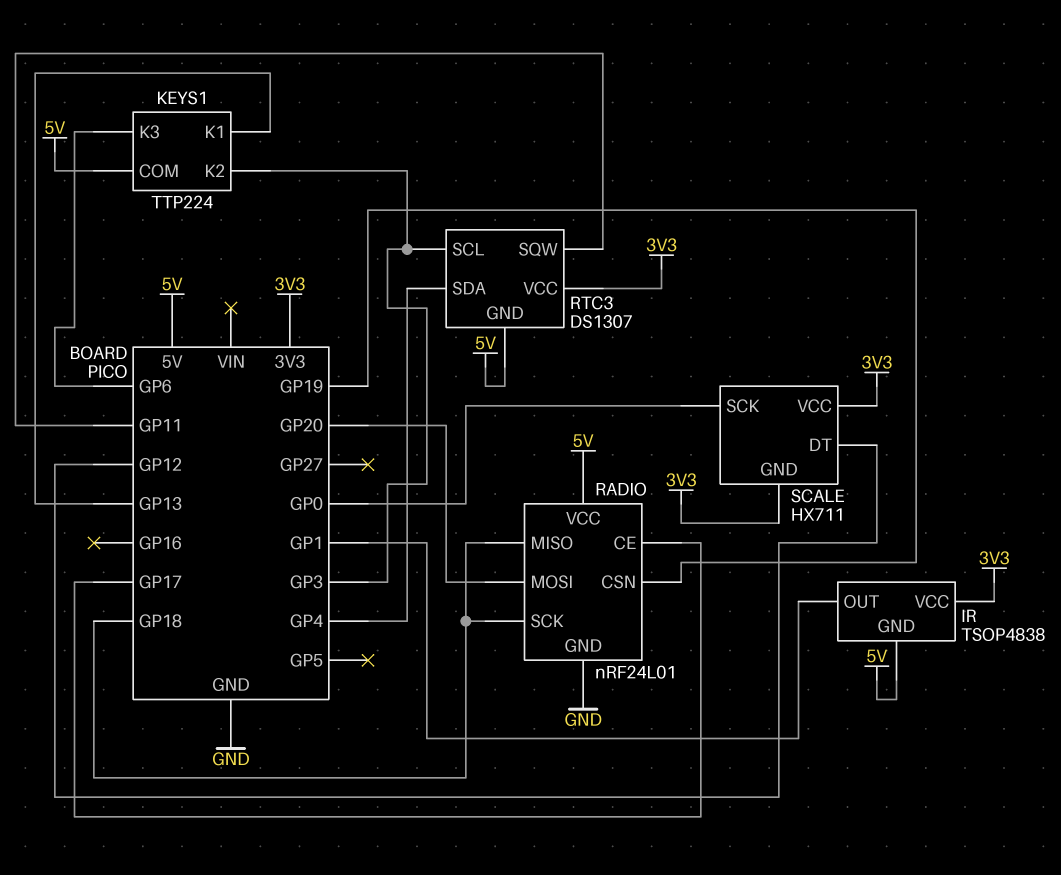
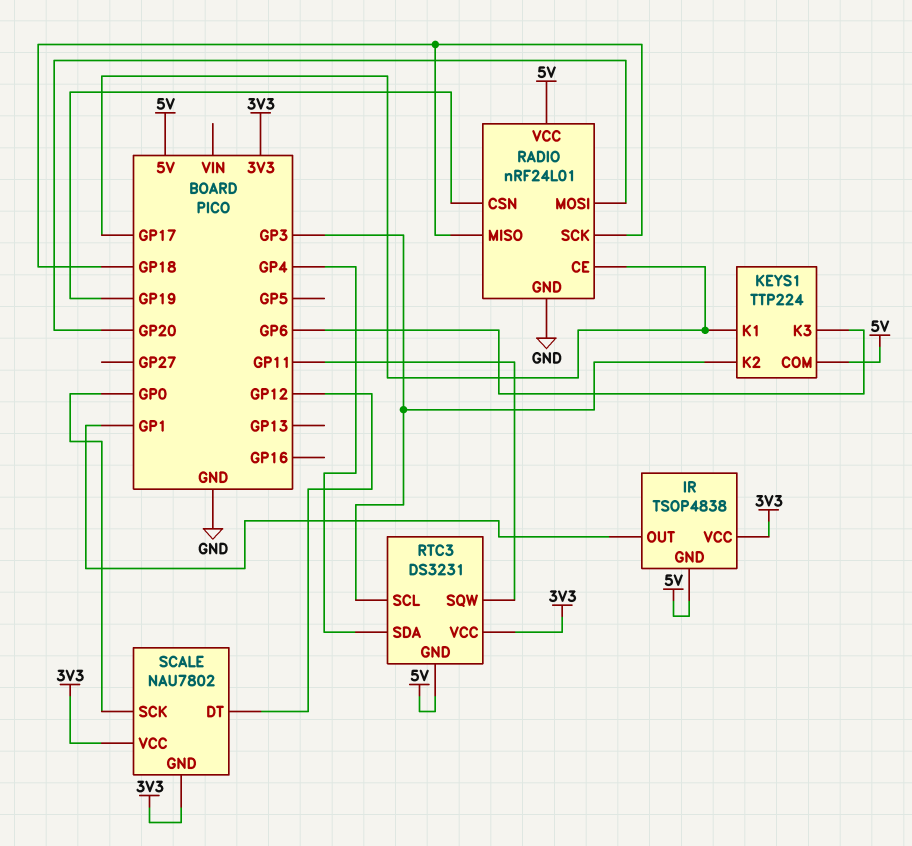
KEYS1 pin K1: GP13 -> GP17
RTC3: DS1307 -> DS3231
SCALE: HX711 -> NAU7802

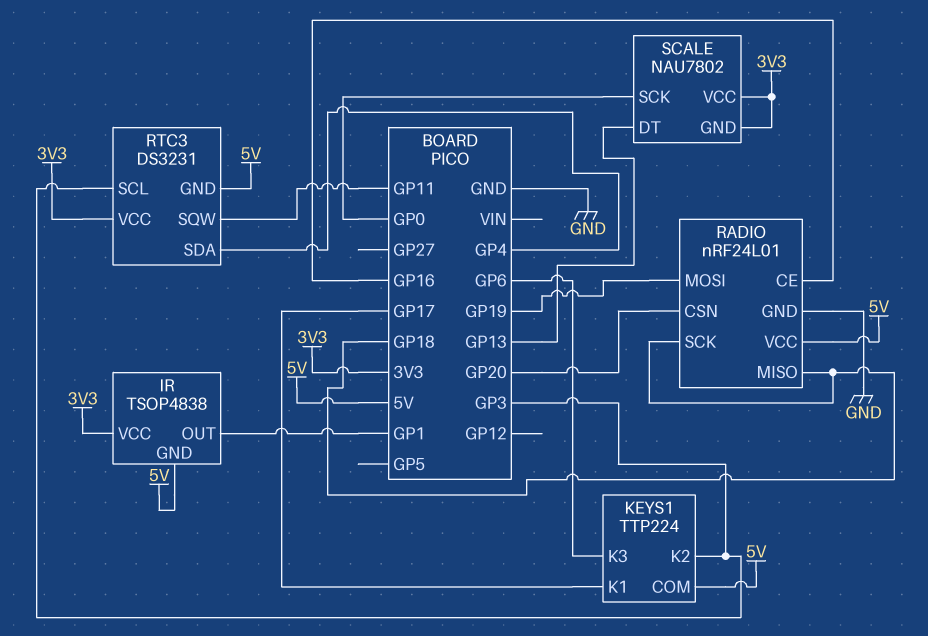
RADIO pin CE: GP17 -> GP16
RADIO pin CSN: GP19 -> GP20
RADIO pin MOSI: GP20 -> GP19
SCALE pin DT: GP12 -> GP13

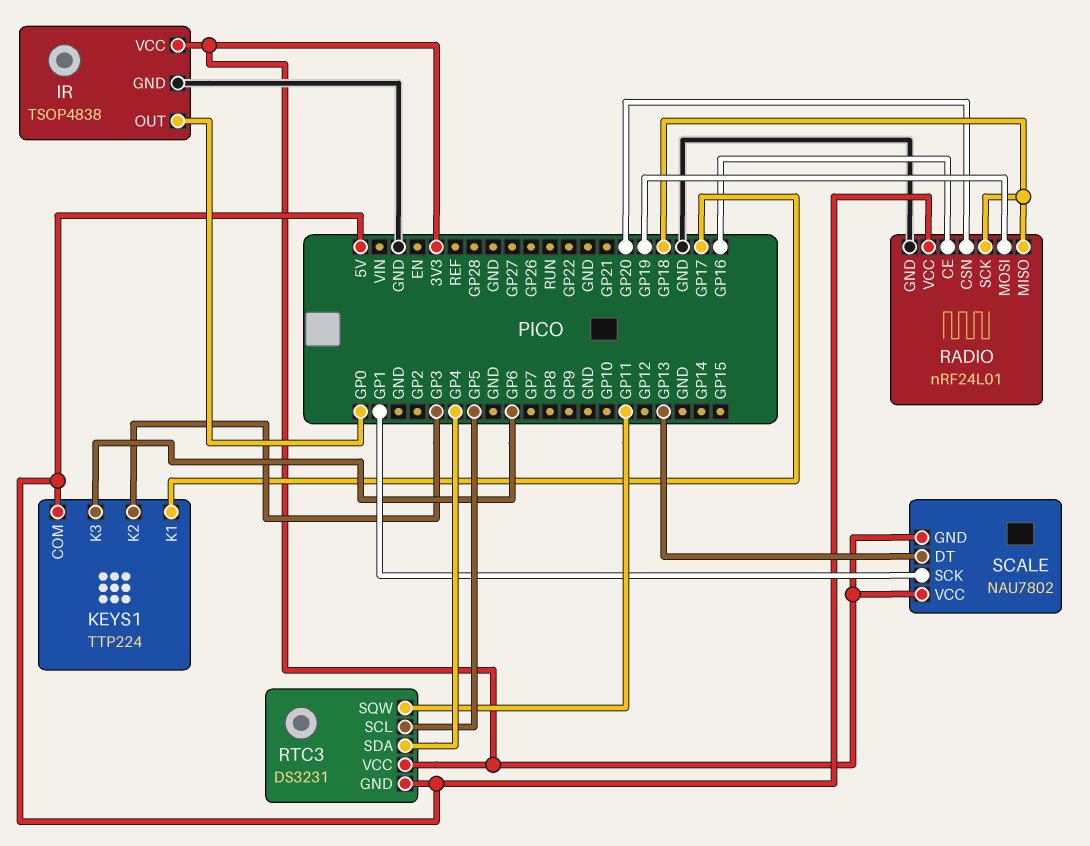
IR pin GND: 5V -> GND
IR pin OUT: GP1 -> GP0
RTC3 pin SCL: GP3 -> GP5
SCALE pin SCK: GP0 -> GP1

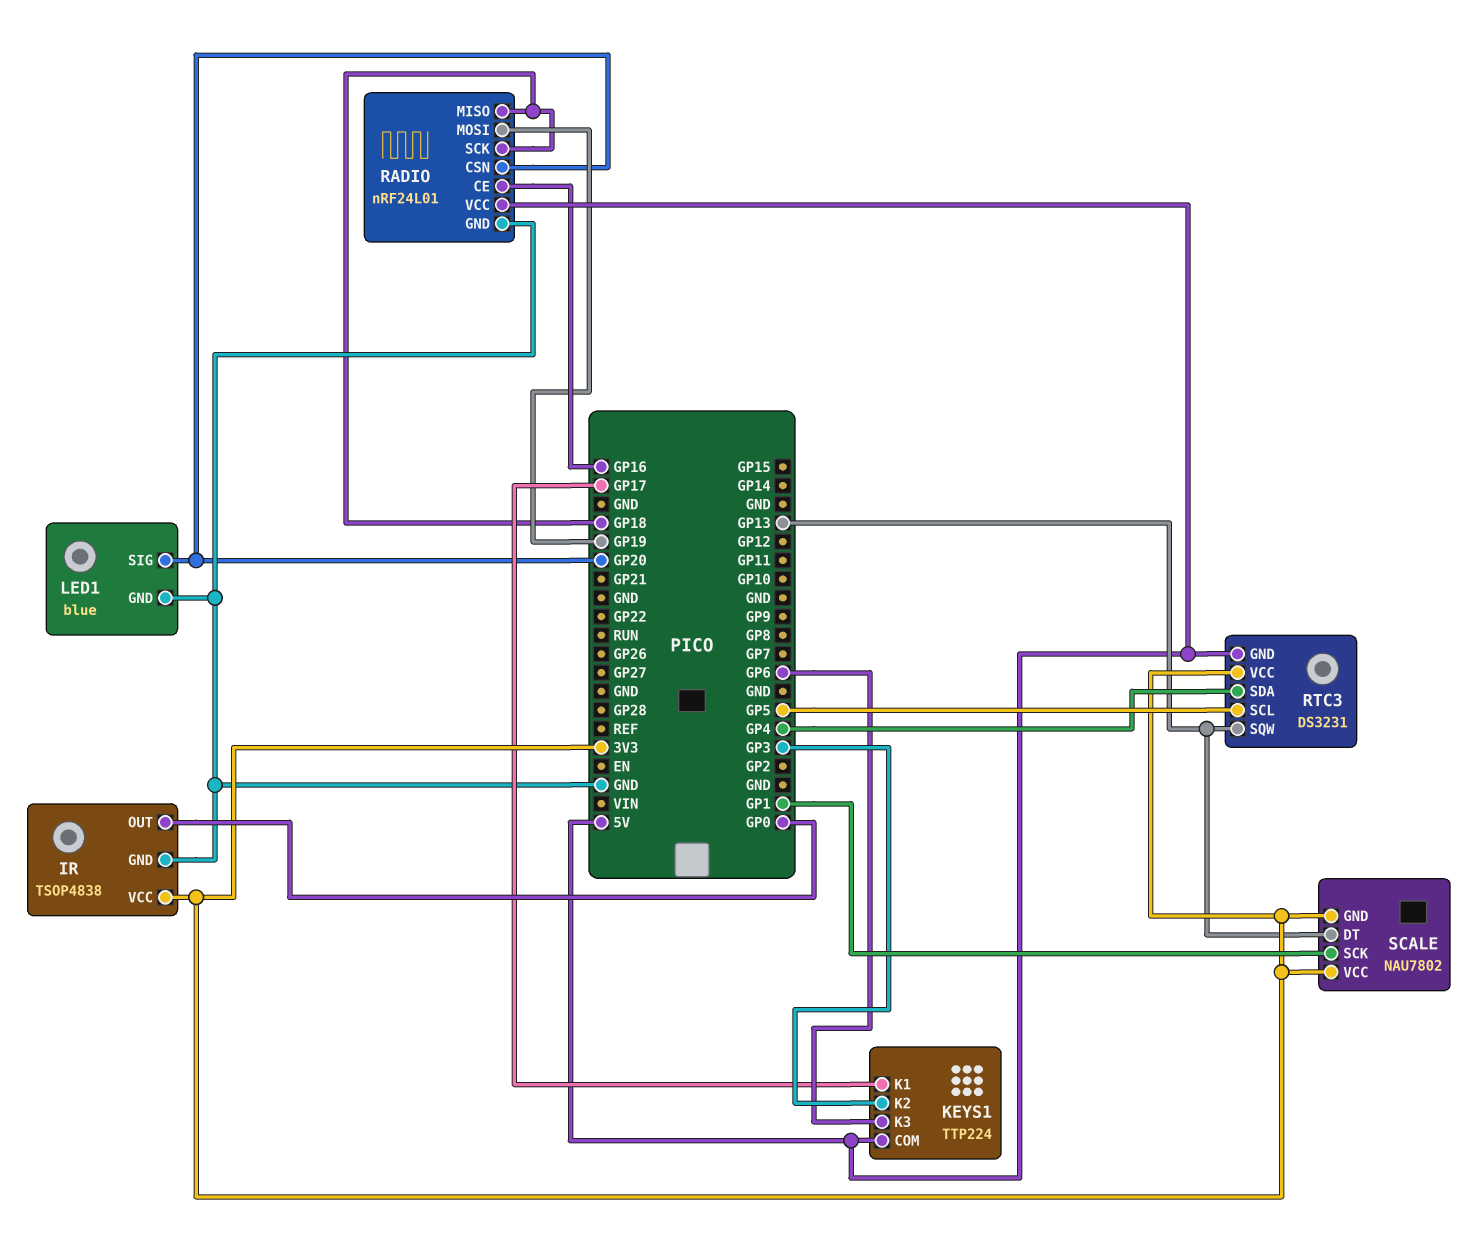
LED1: none -> blue
LED1 pin GND: none -> GND
LED1 pin SIG: none -> GP20
RTC3 pin SQW: GP11 -> GP13

